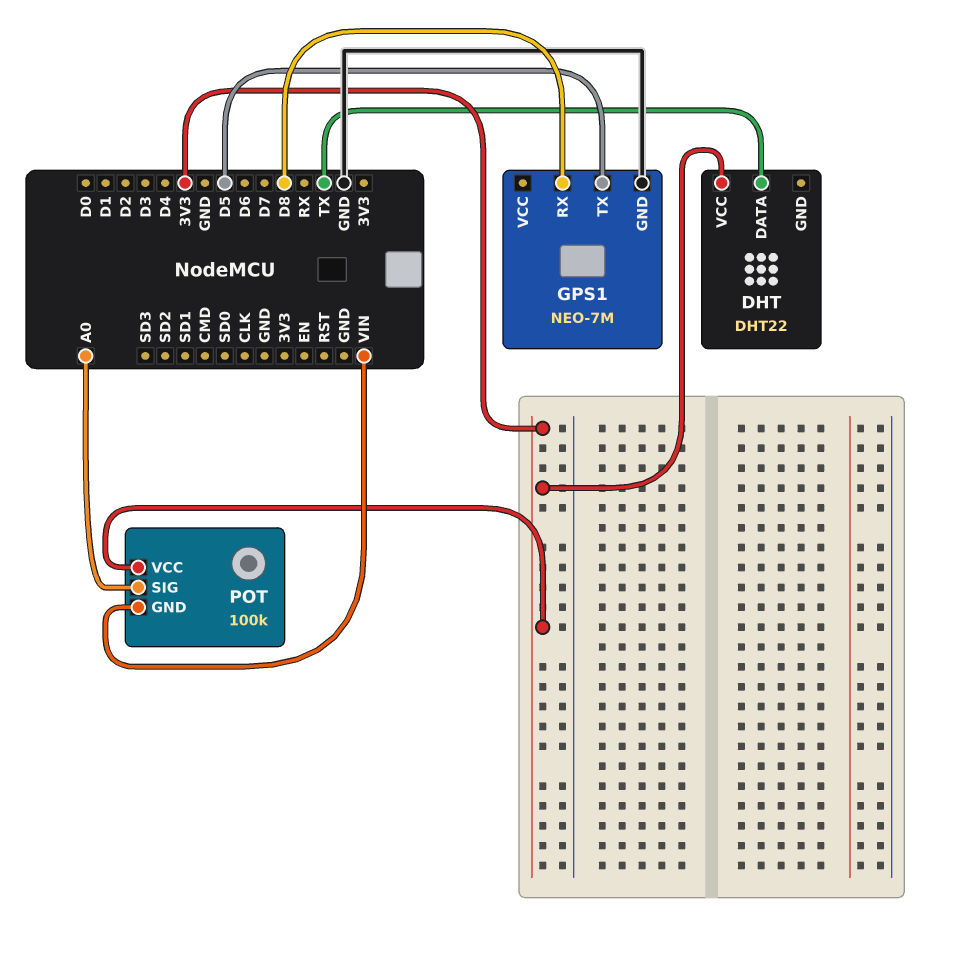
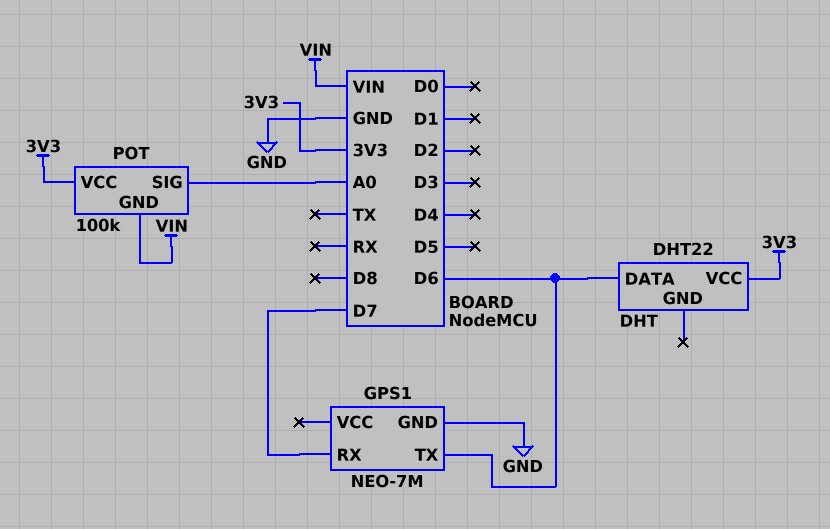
DHT pin DATA: TX -> D6
GPS1 pin RX: D8 -> D7
GPS1 pin TX: D5 -> D6

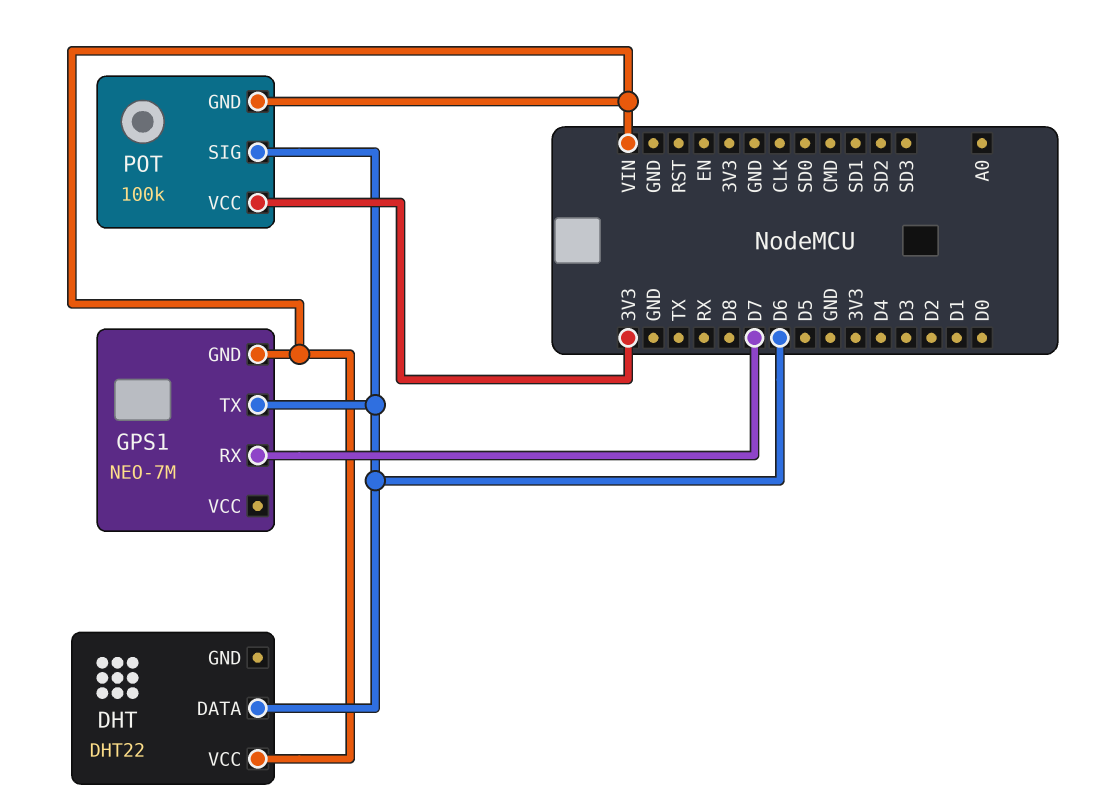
DHT pin VCC: 3V3 -> VIN
GPS1 pin GND: GND -> VIN
POT pin SIG: A0 -> D6

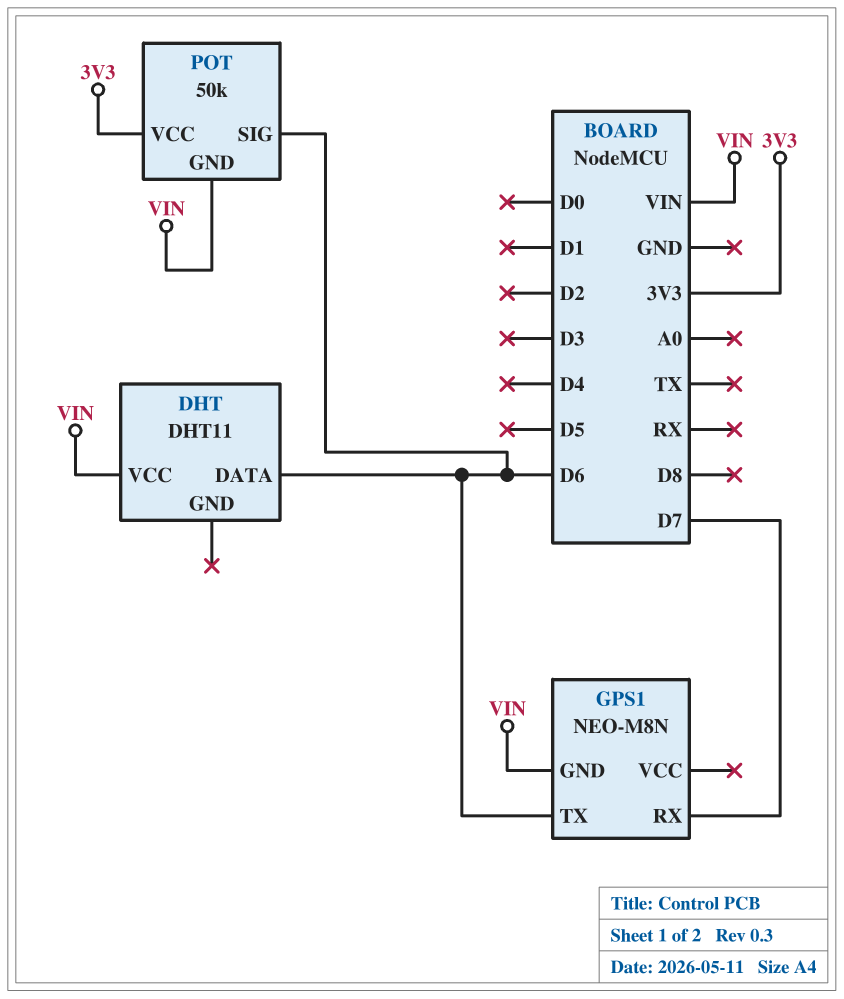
DHT: DHT22 -> DHT11
GPS1: NEO-7M -> NEO-M8N
POT: 100k -> 50k

